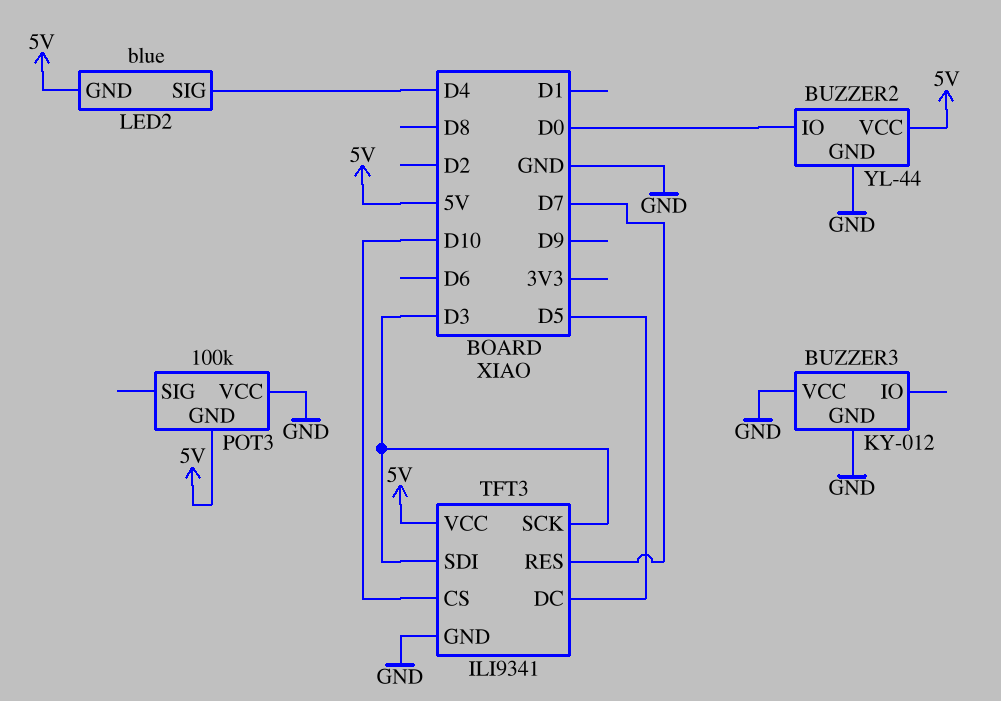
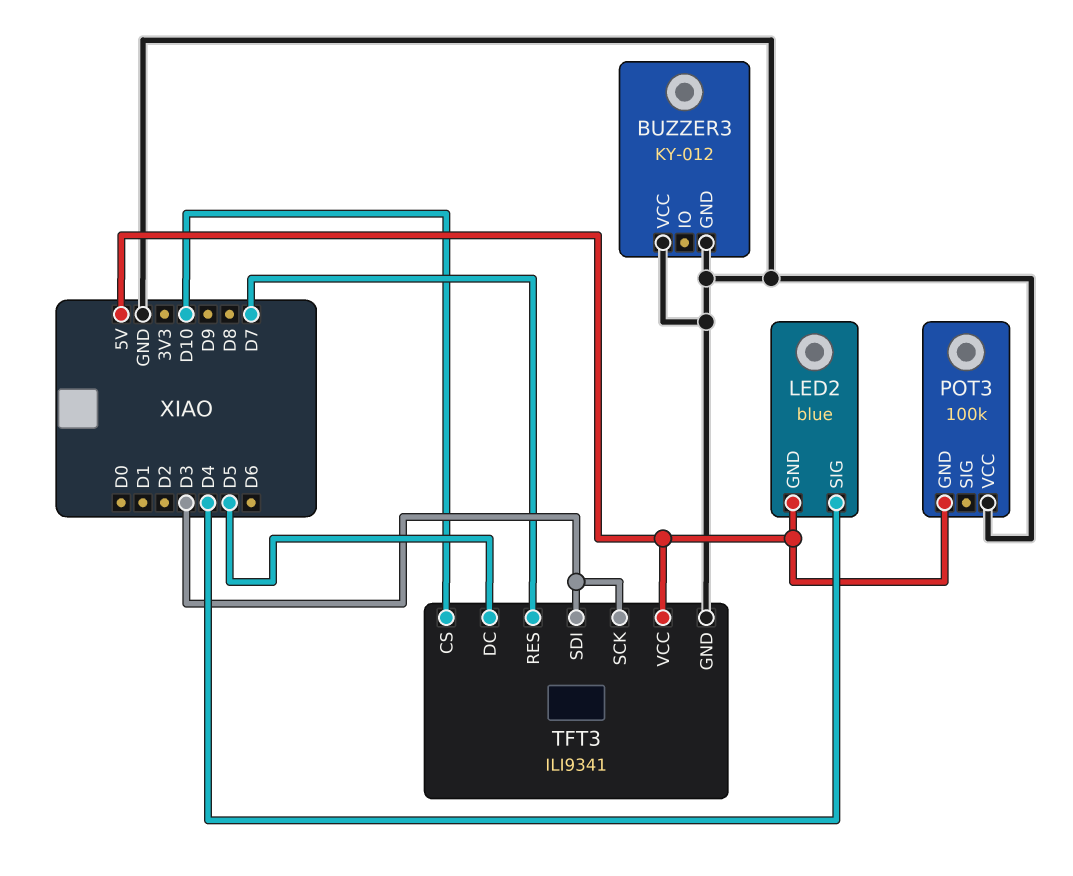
BUZZER2: YL-44 -> none
BUZZER2 pin GND: GND -> none
BUZZER2 pin IO: D0 -> none
BUZZER2 pin VCC: 5V -> none

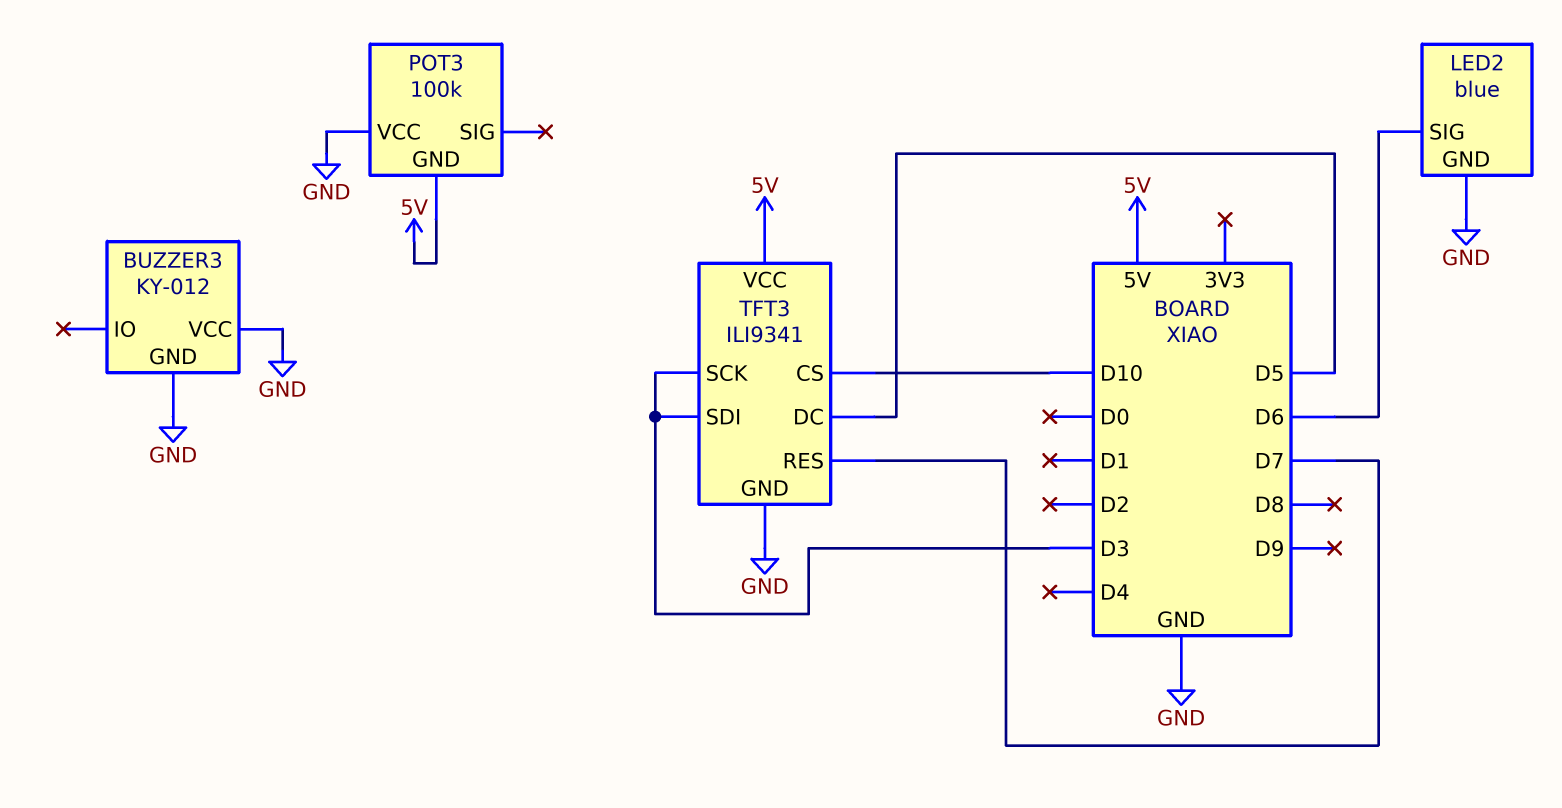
LED2 pin GND: 5V -> GND
LED2 pin SIG: D4 -> D6

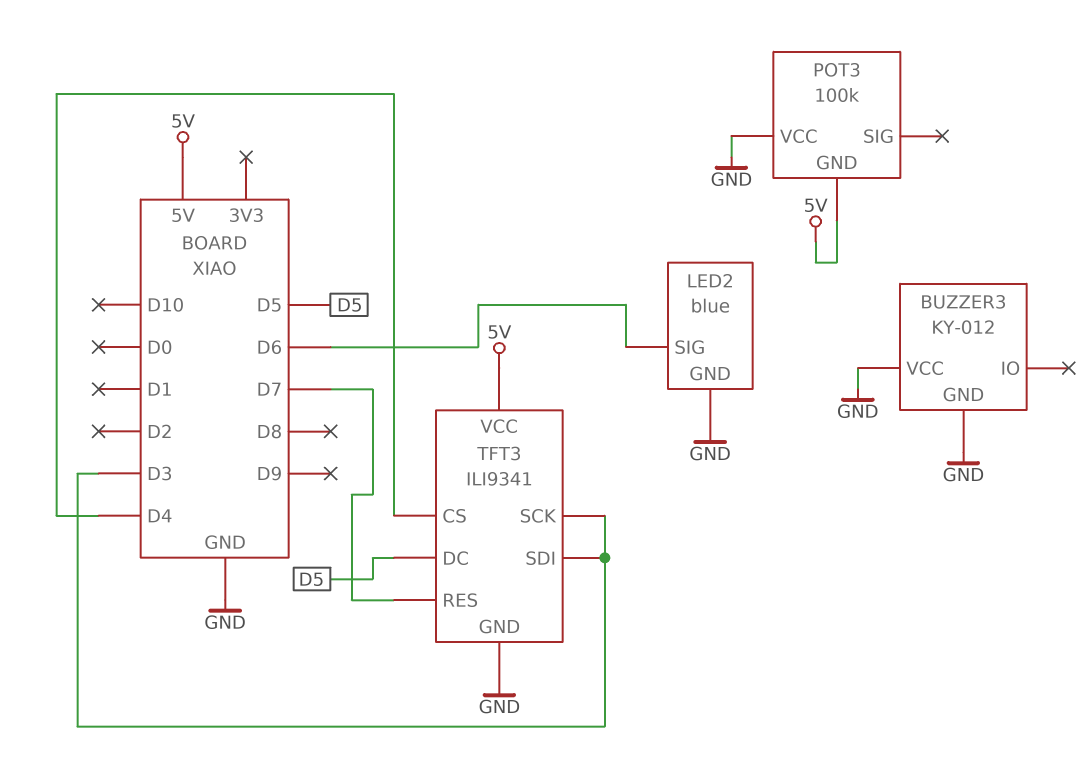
TFT3 pin CS: D10 -> D4

